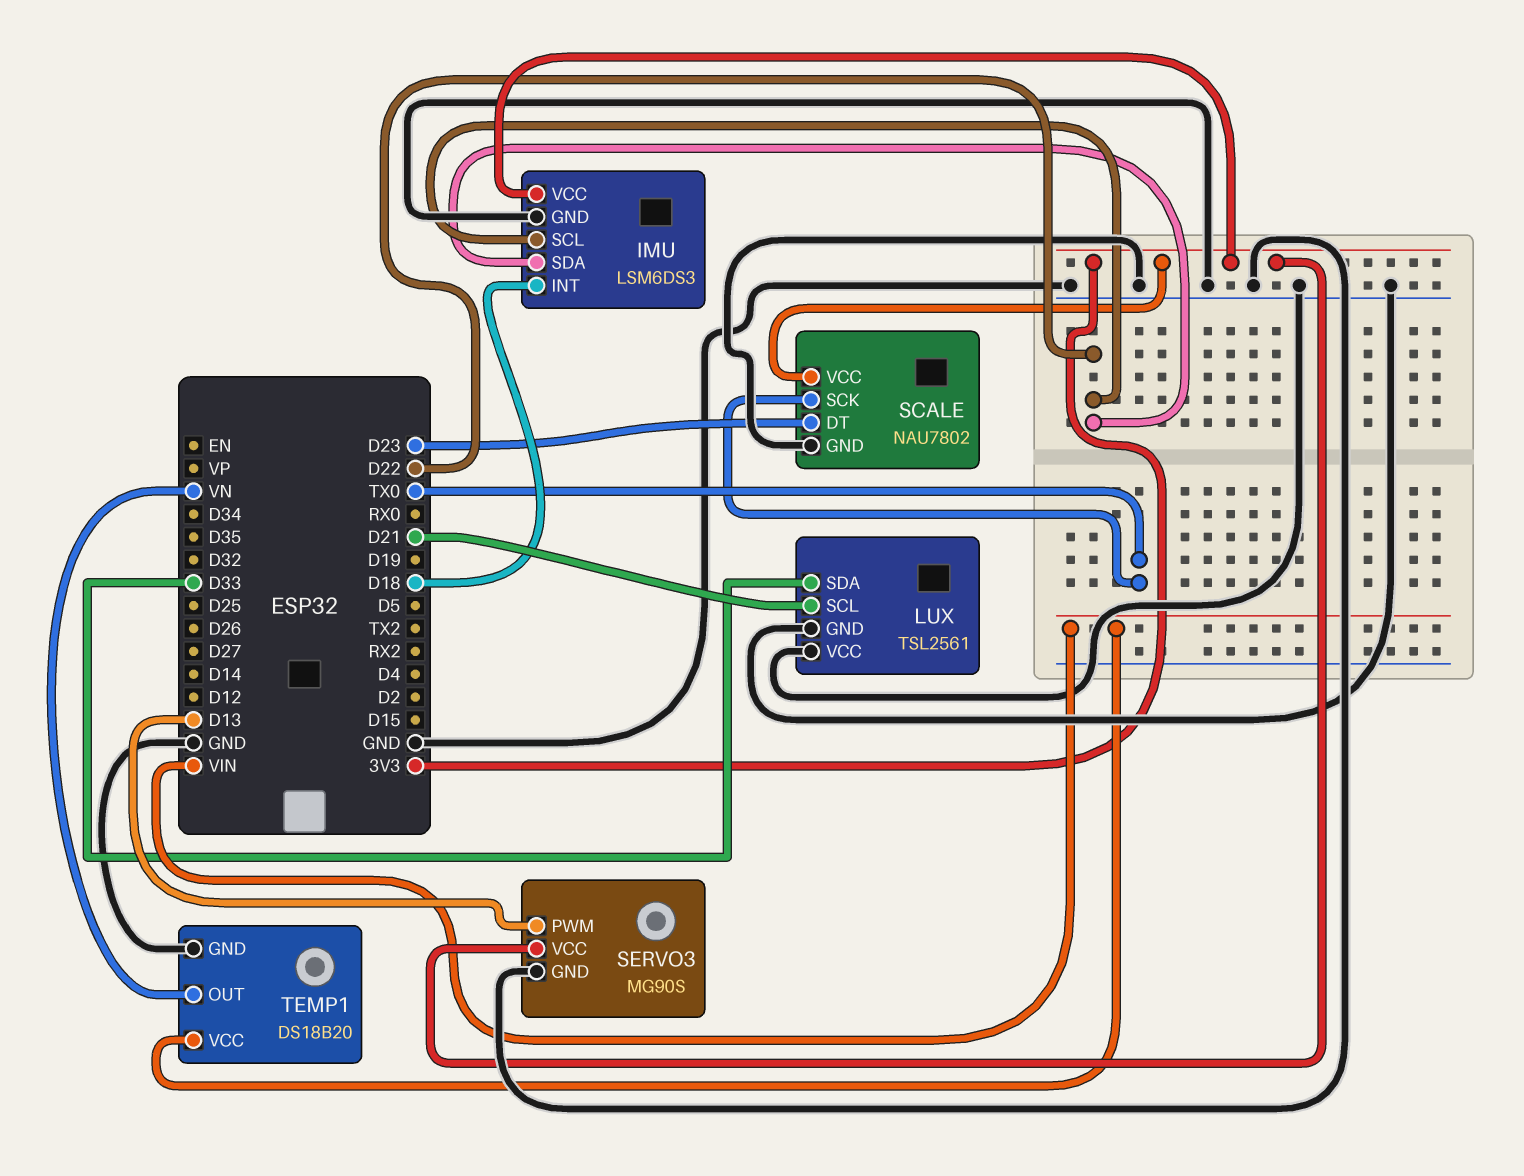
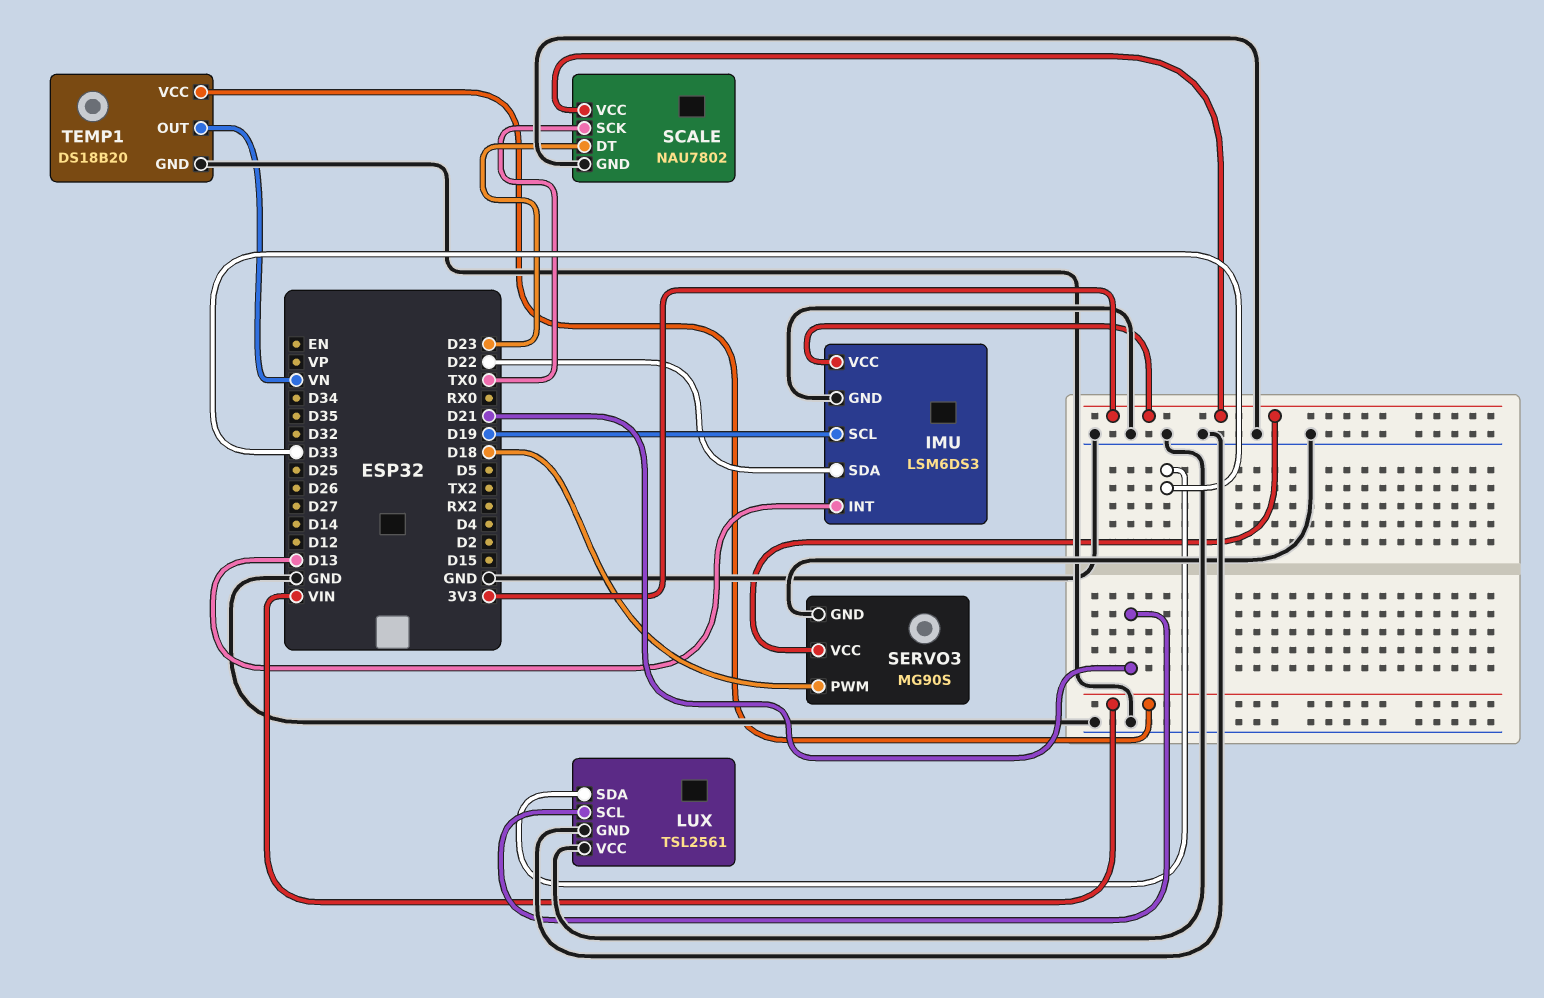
IMU pin INT: D18 -> D13
IMU pin SCL: D22 -> D19
SERVO3 pin PWM: D13 -> D18

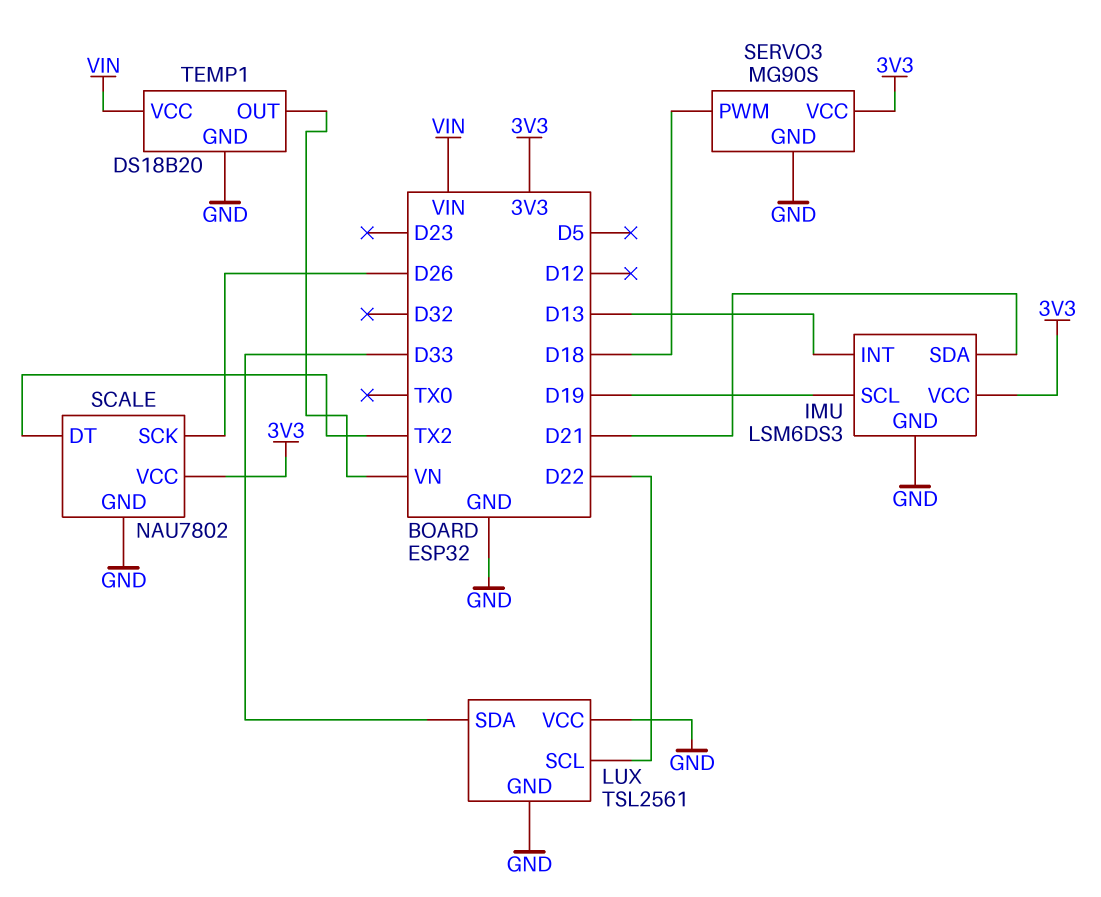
IMU pin SDA: D22 -> D21
LUX pin SCL: D21 -> D22
SCALE pin DT: D23 -> TX2
SCALE pin SCK: TX0 -> D26

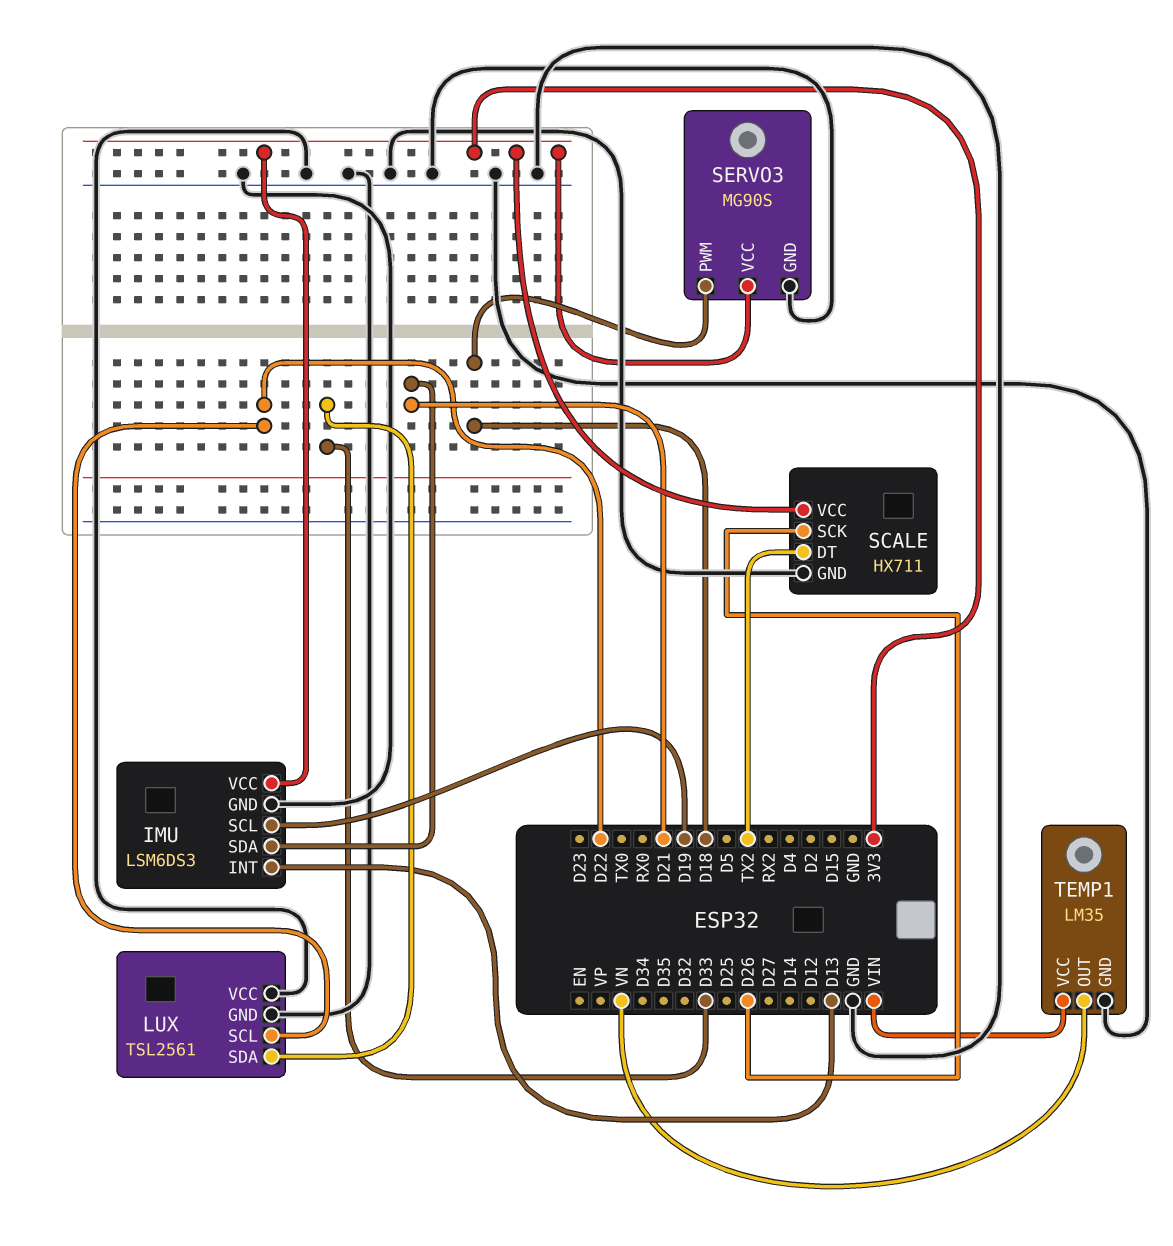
SCALE: NAU7802 -> HX711
TEMP1: DS18B20 -> LM35

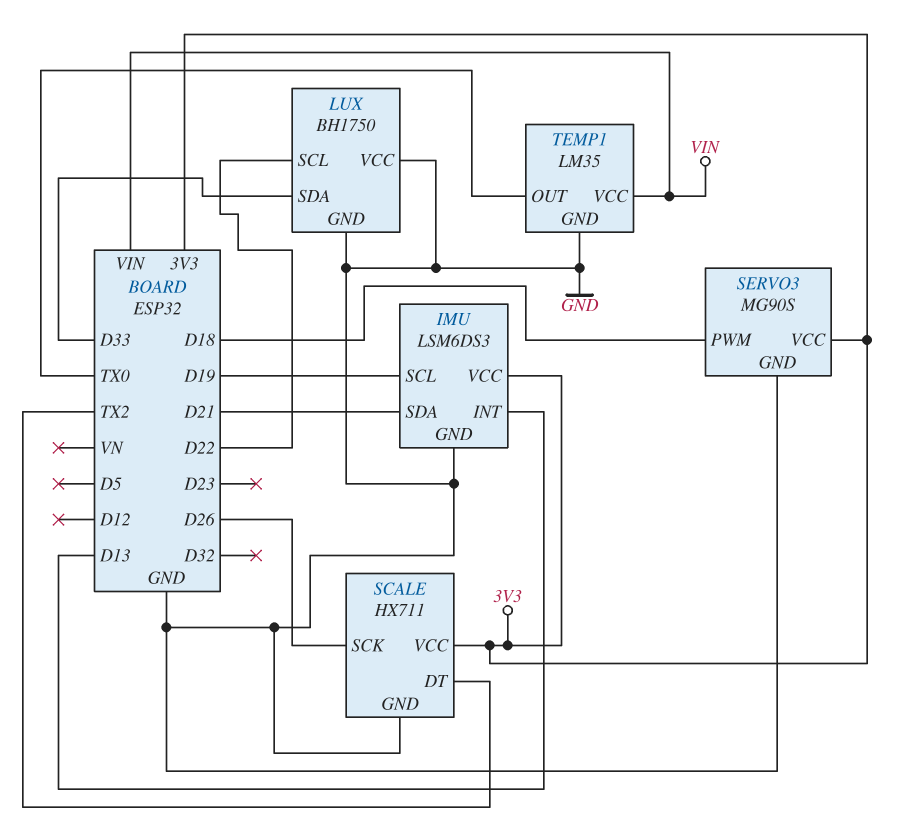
LUX: TSL2561 -> BH1750
TEMP1 pin OUT: VN -> TX0

